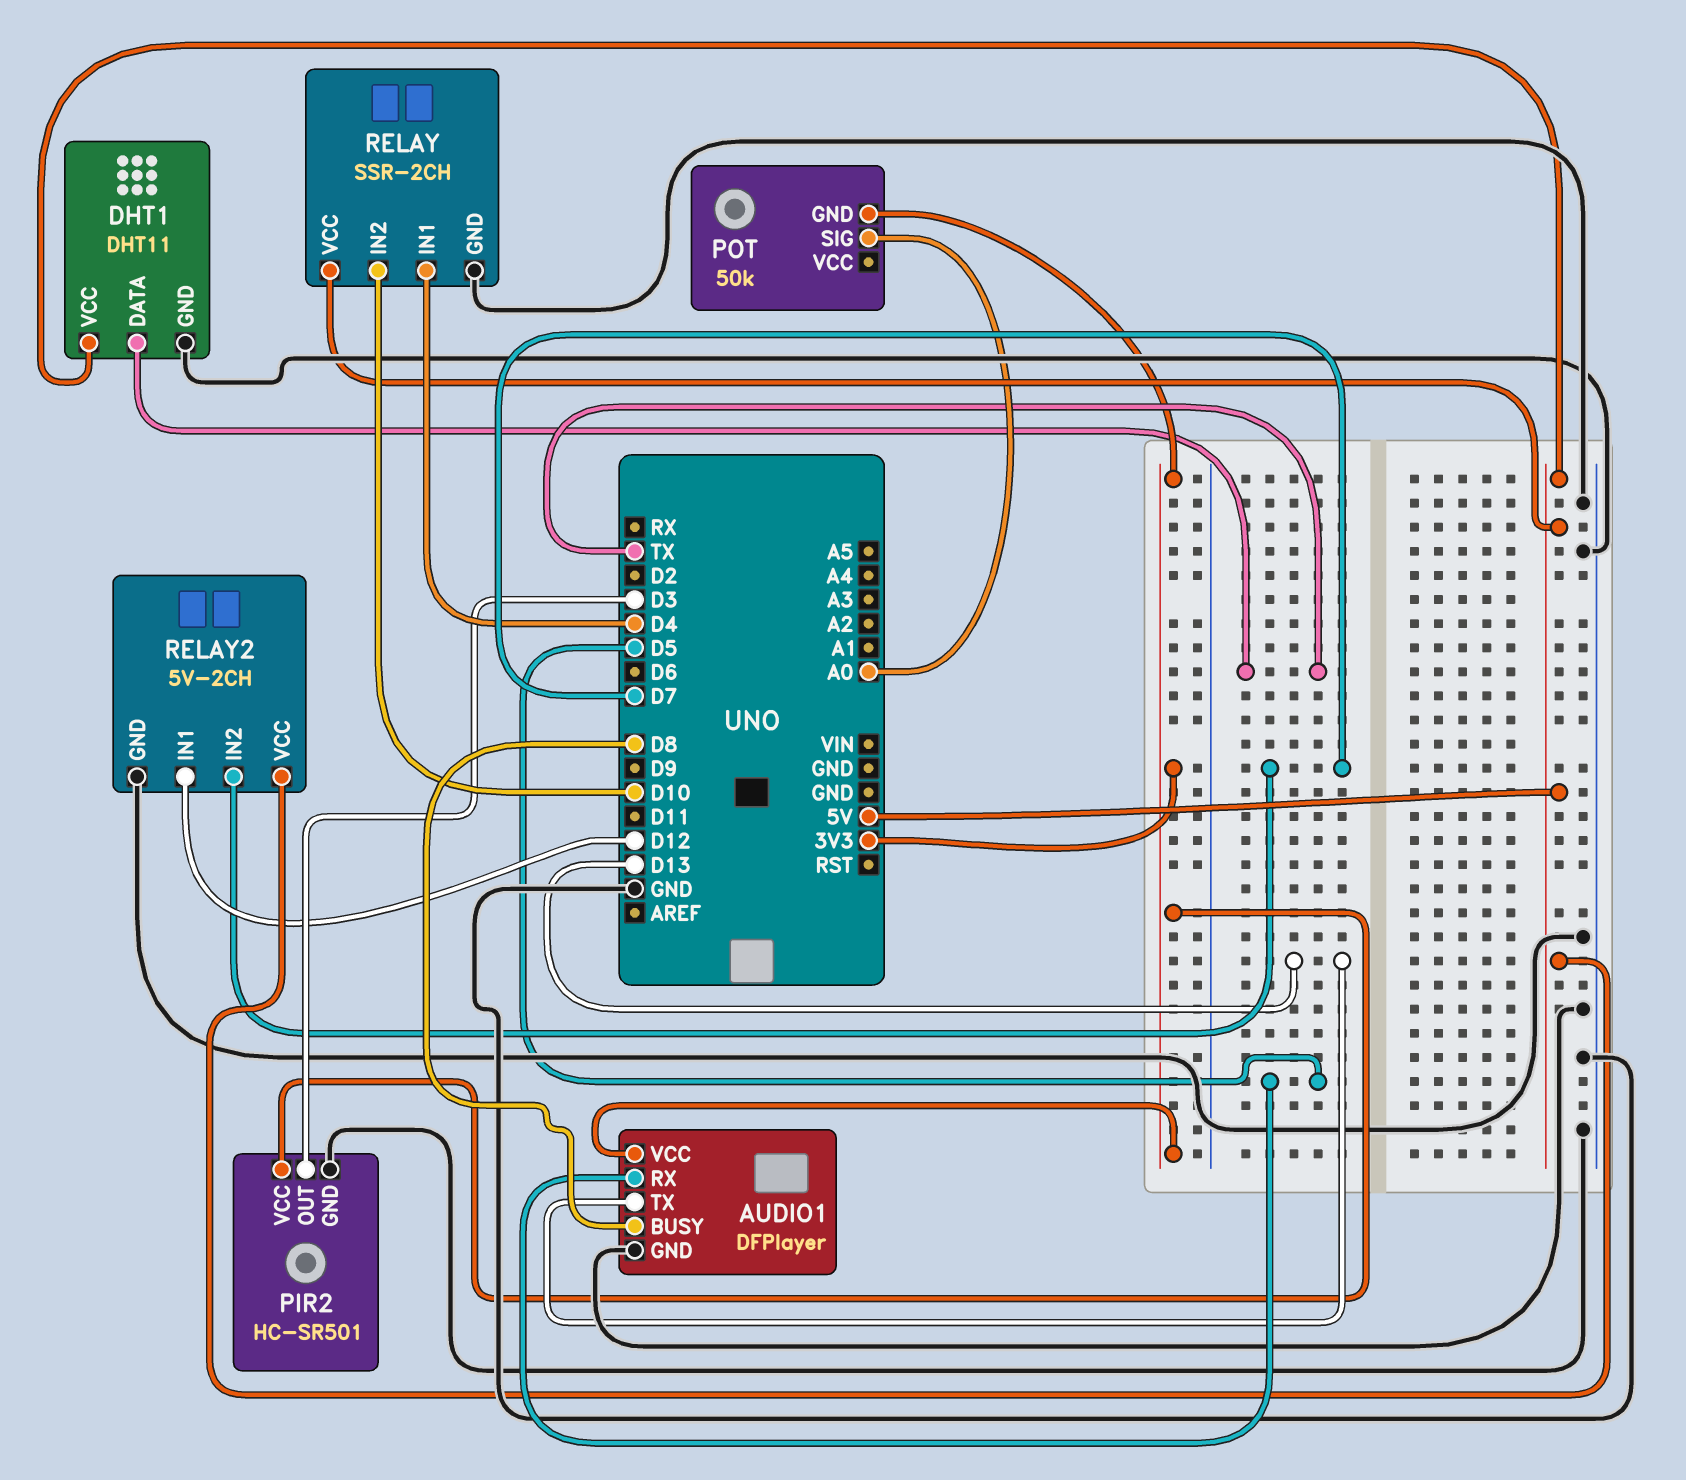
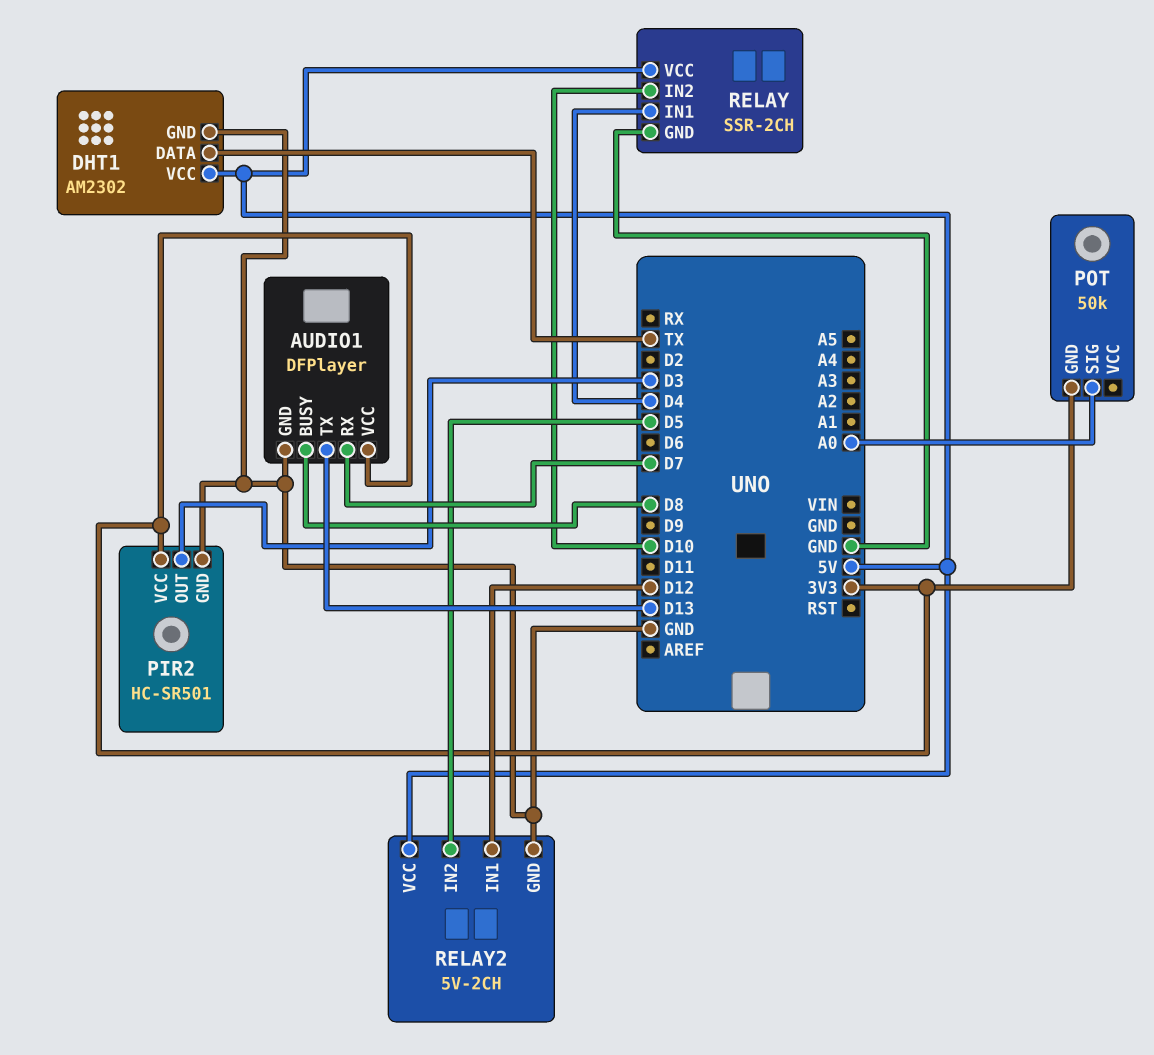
AUDIO1 pin RX: D5 -> D7
DHT1: DHT11 -> AM2302
RELAY2 pin IN2: D7 -> D5

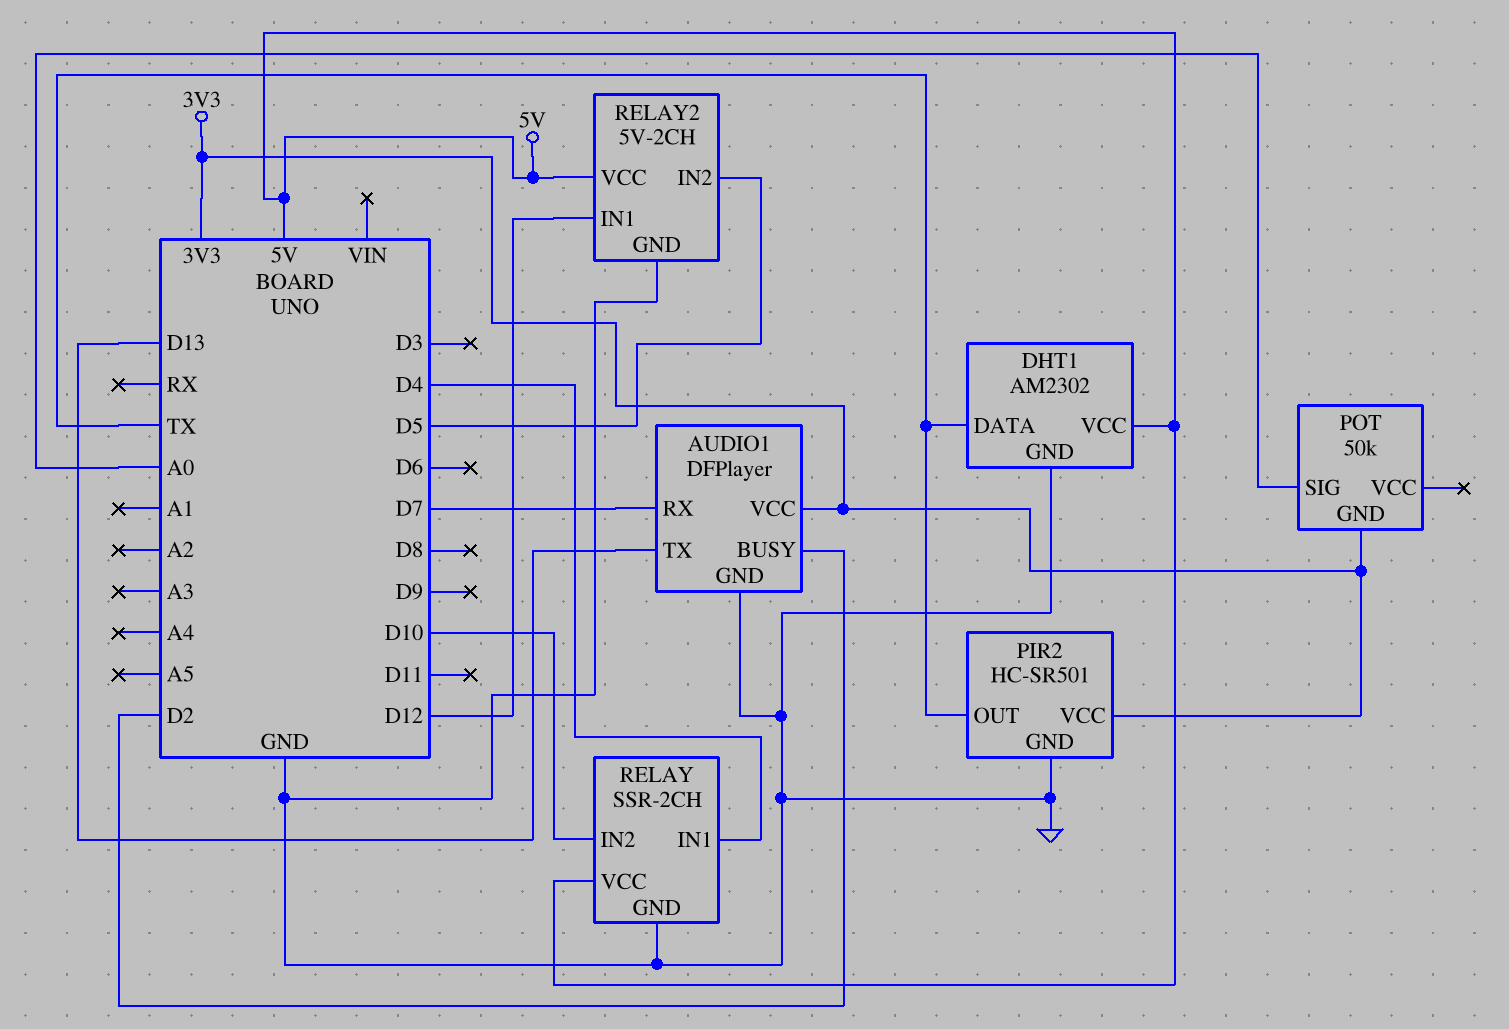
AUDIO1 pin BUSY: D8 -> D2
PIR2 pin OUT: D3 -> TX

